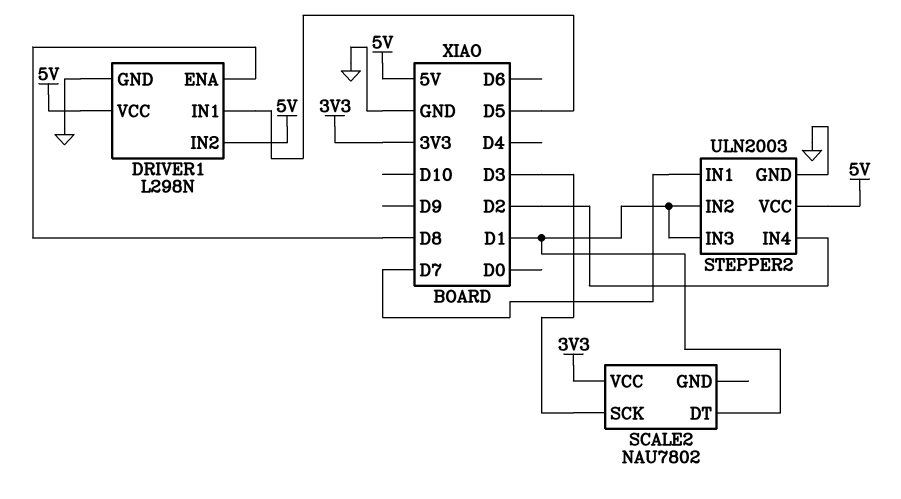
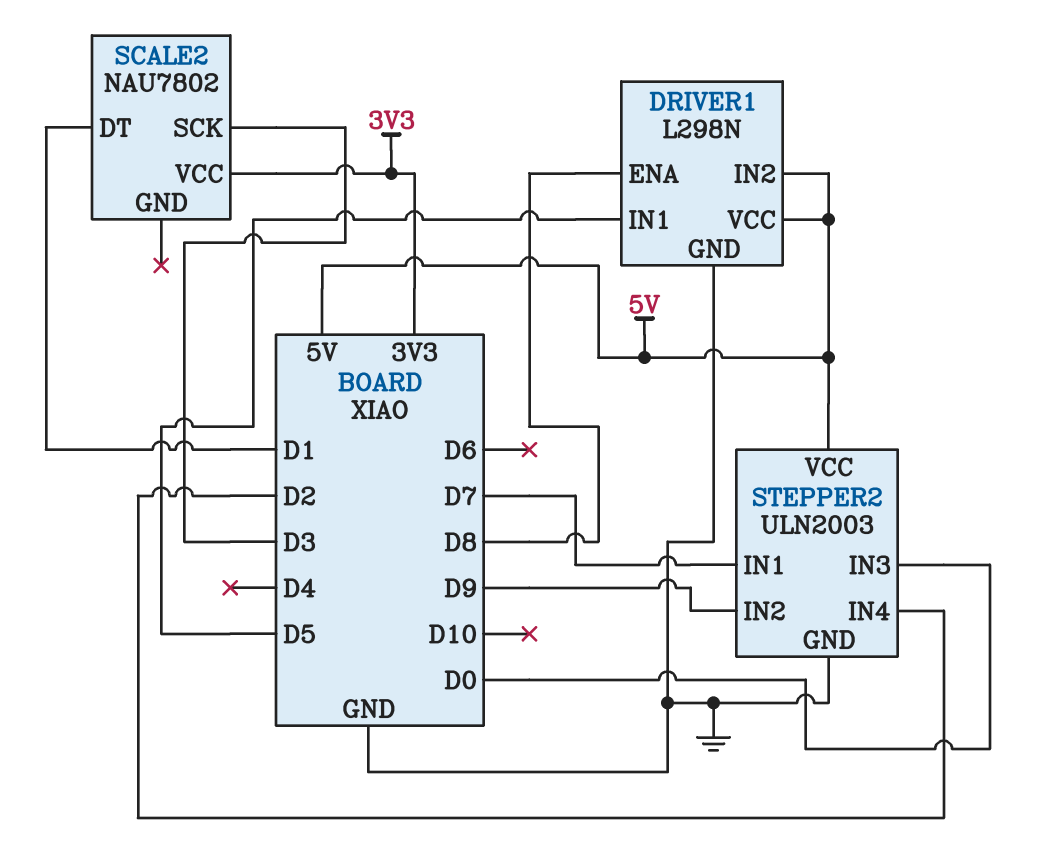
STEPPER2 pin IN2: D1 -> D9
STEPPER2 pin IN3: D1 -> D0

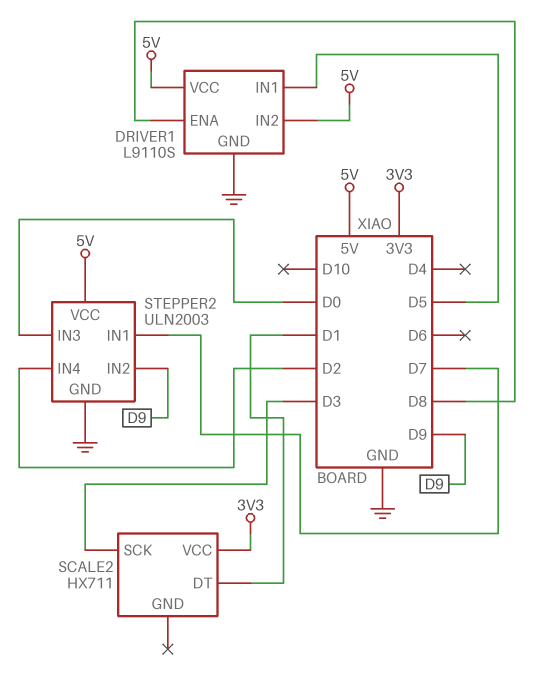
DRIVER1: L298N -> L9110S
SCALE2: NAU7802 -> HX711

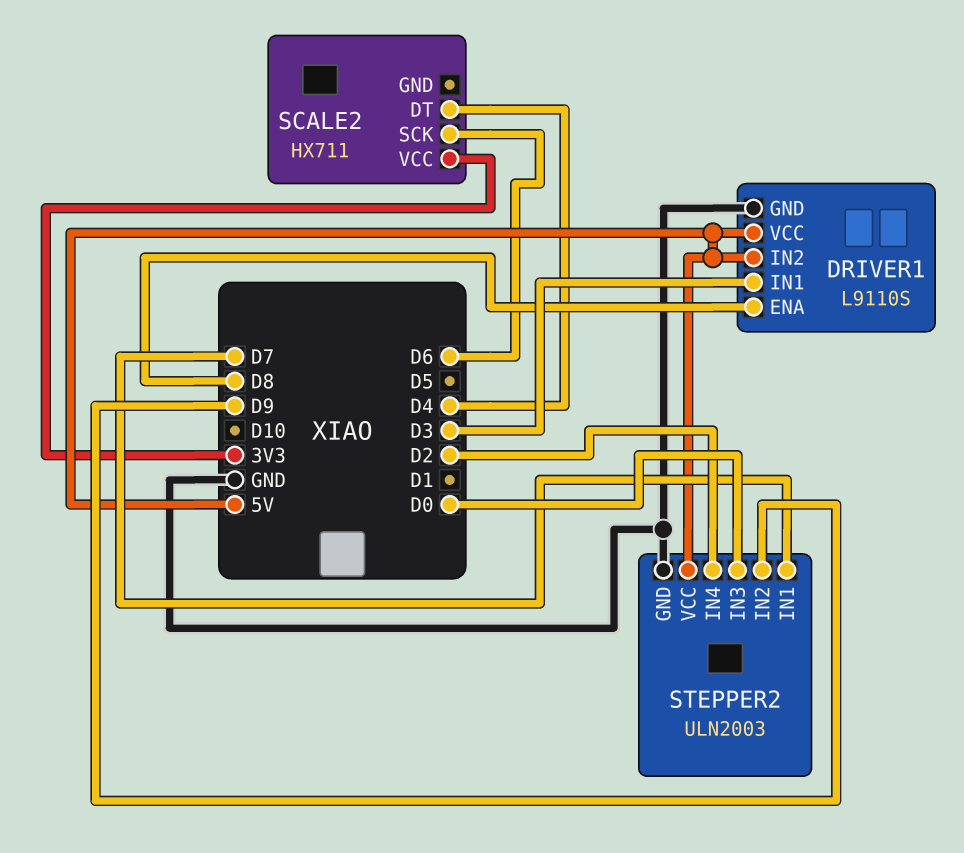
DRIVER1 pin IN1: D5 -> D3
SCALE2 pin DT: D1 -> D4
SCALE2 pin SCK: D3 -> D6

